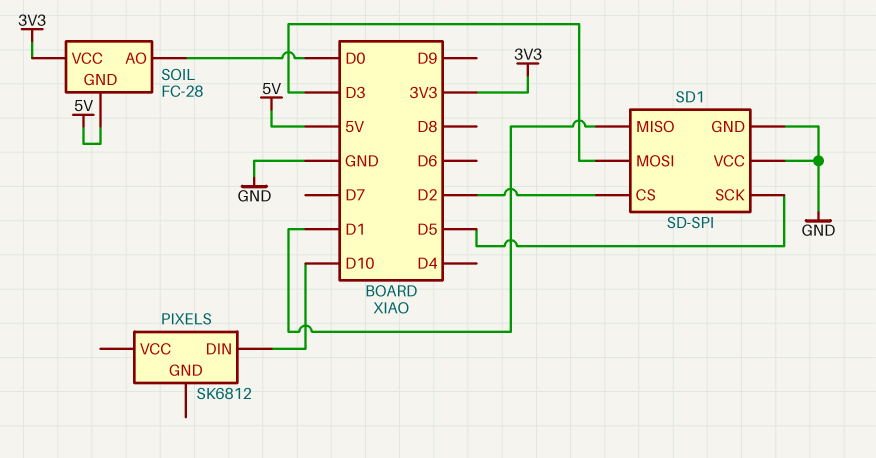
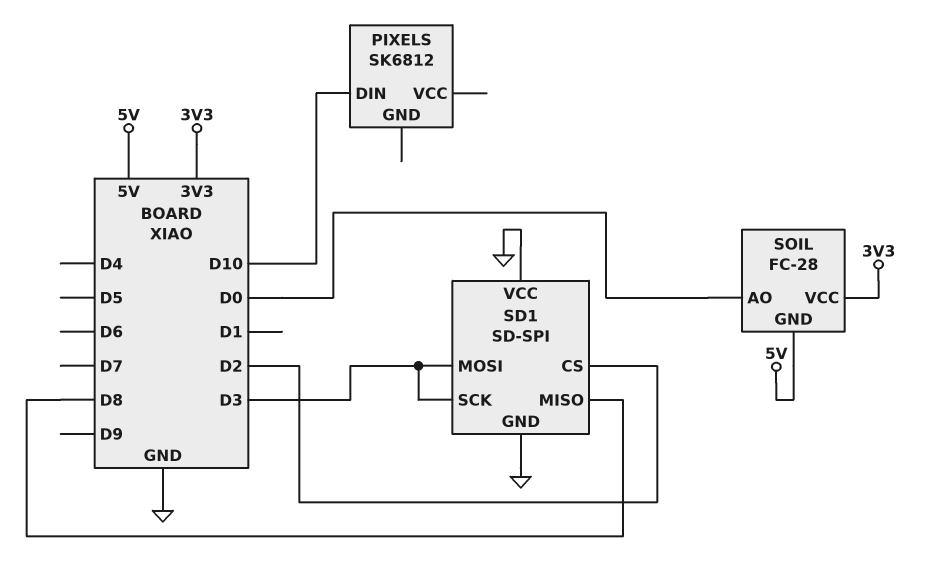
SD1 pin MISO: D1 -> D8
SD1 pin SCK: D5 -> D3

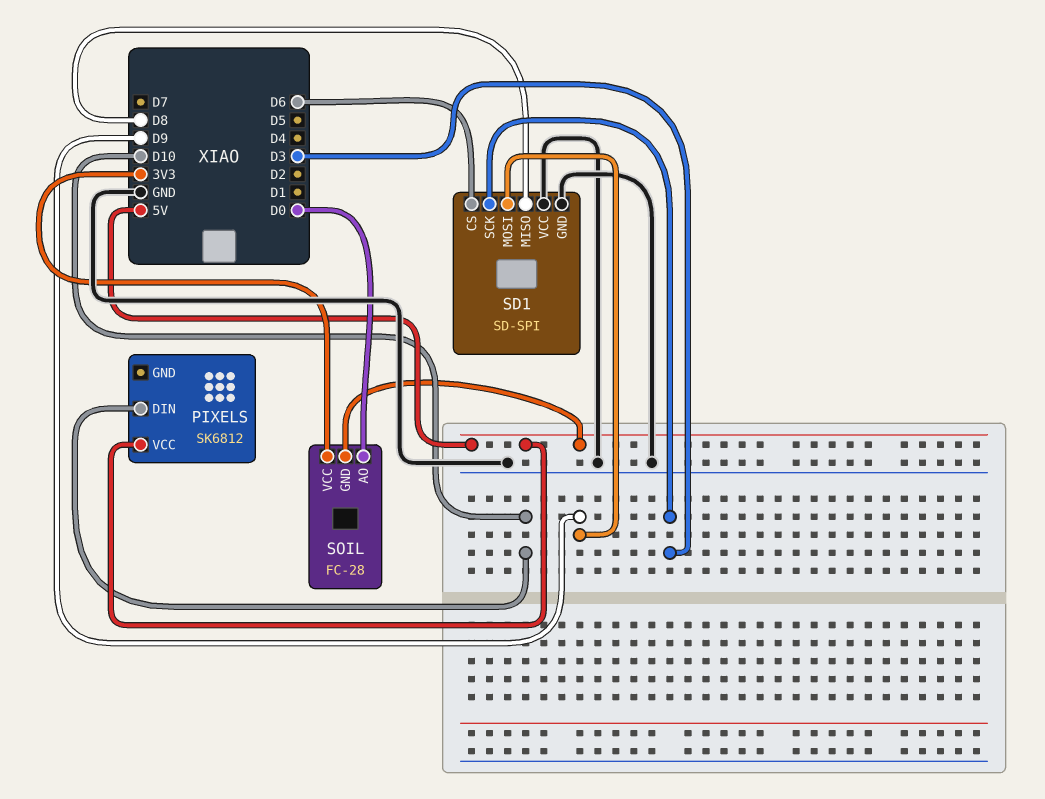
PIXELS pin VCC: none -> 5V
SD1 pin CS: D2 -> D6
SD1 pin MOSI: D3 -> D9

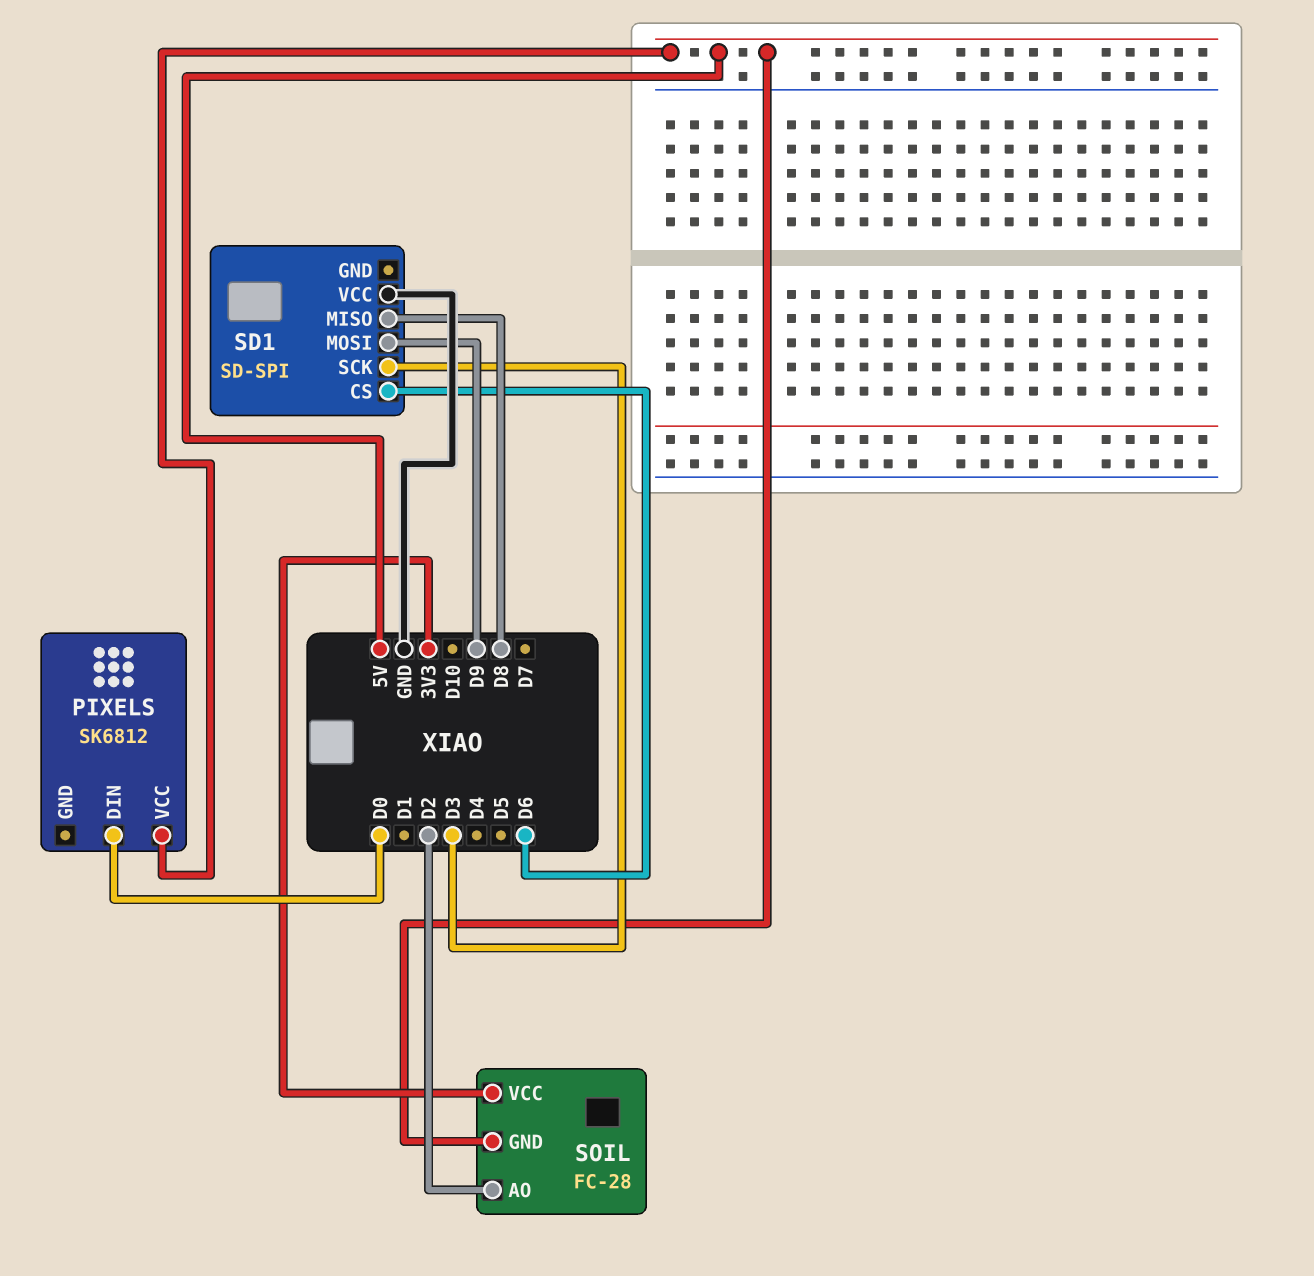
PIXELS pin DIN: D10 -> D0
SD1 pin GND: GND -> none
SOIL pin AO: D0 -> D2

